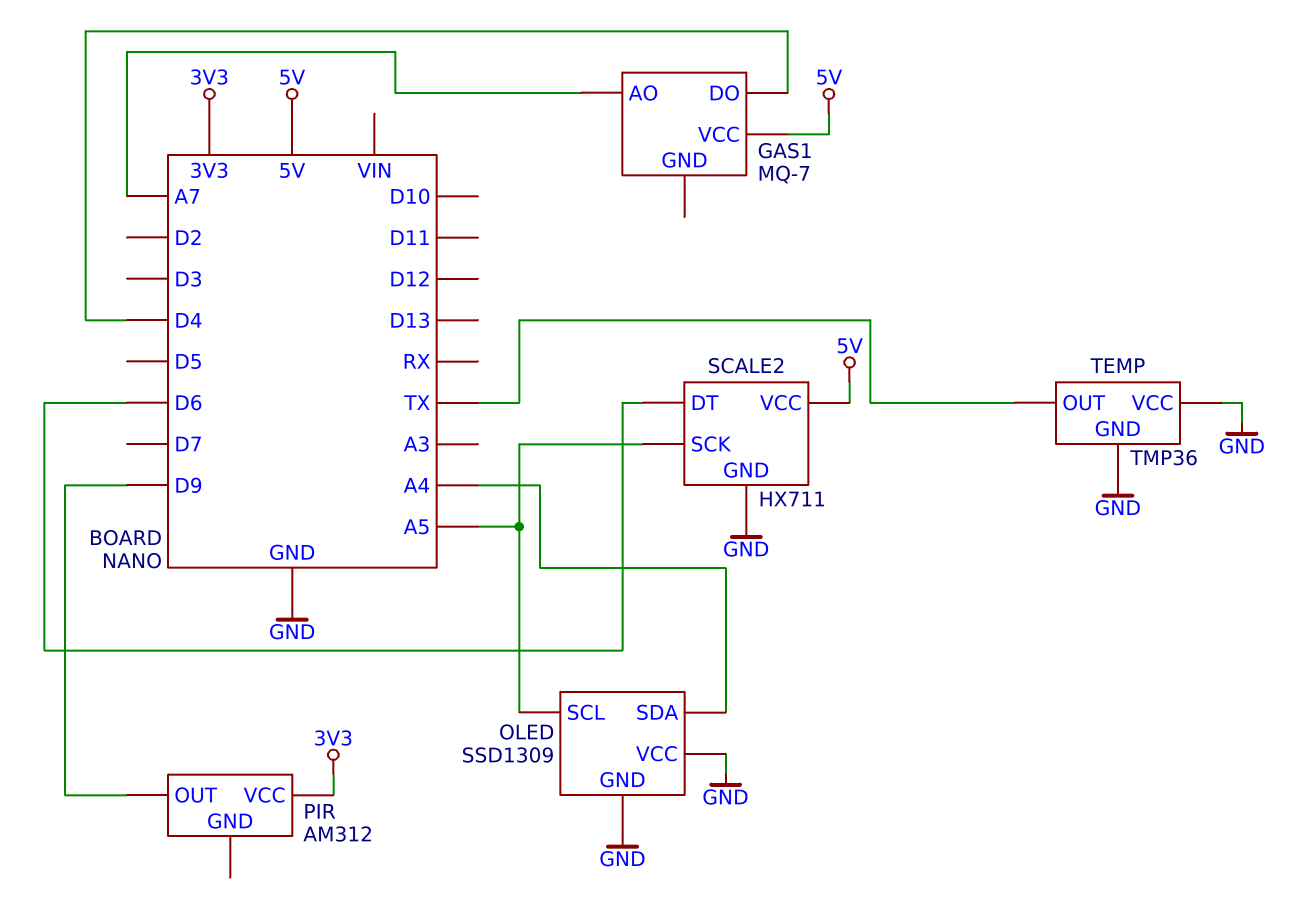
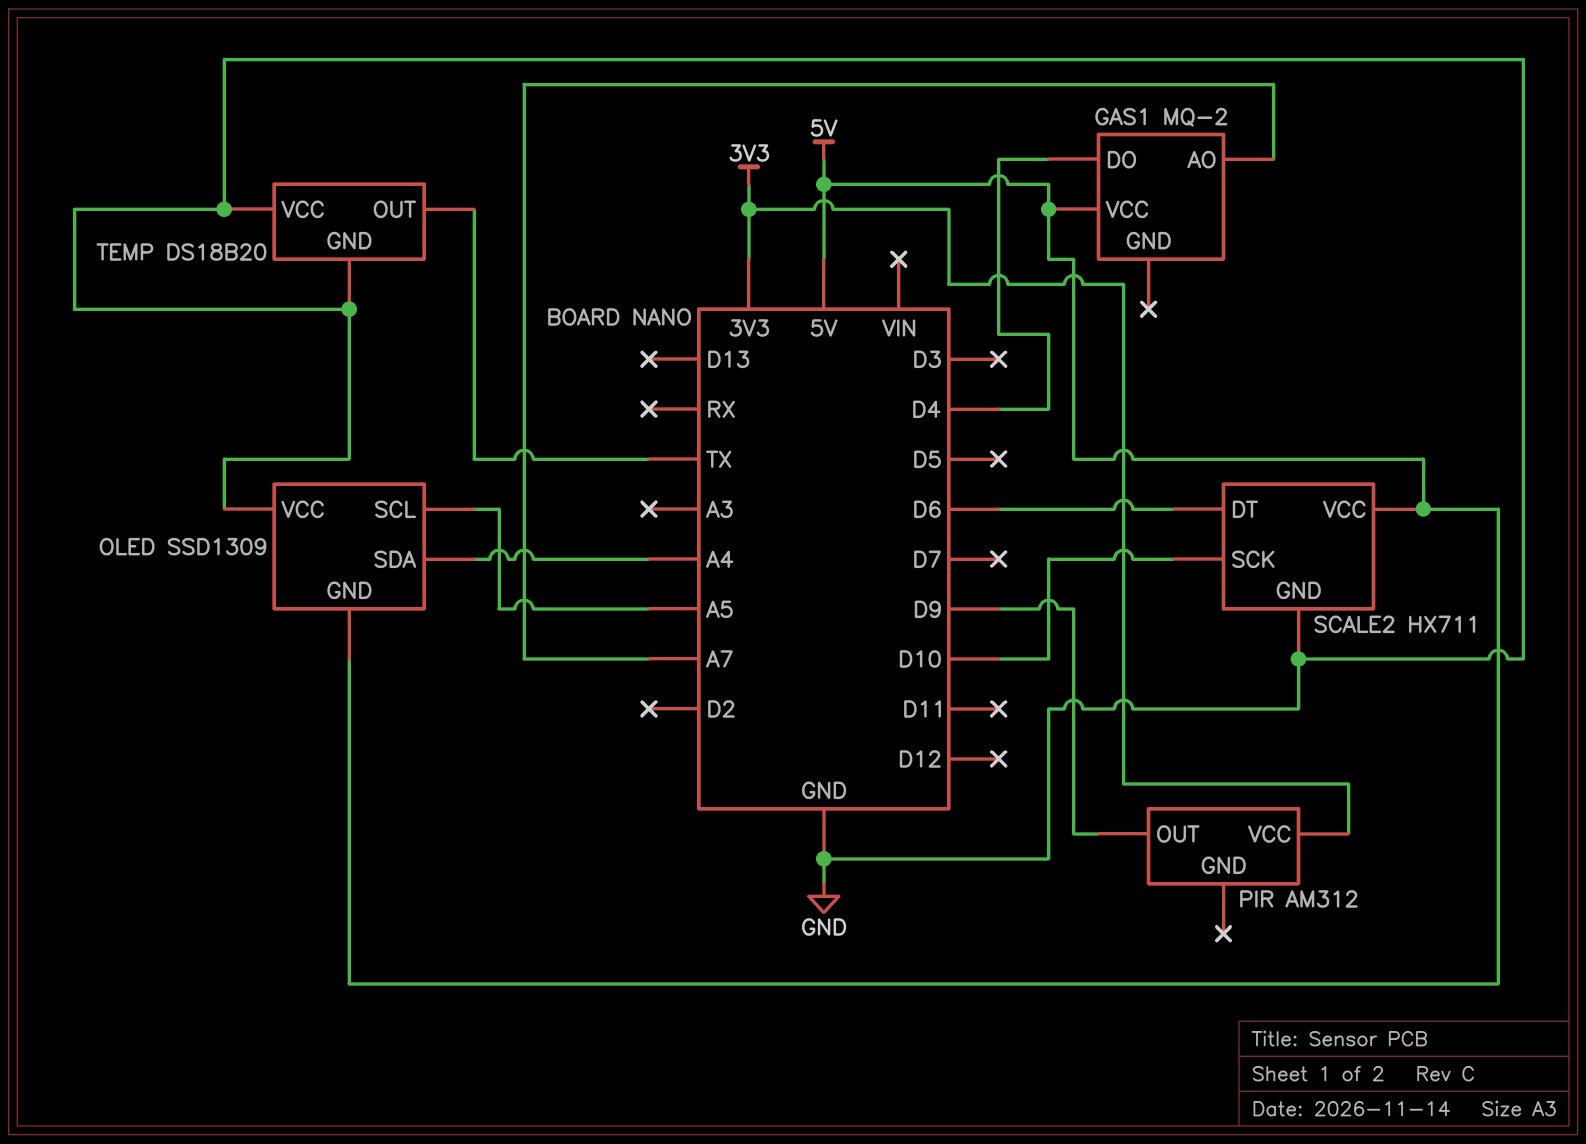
GAS1: MQ-7 -> MQ-2
OLED pin GND: GND -> 5V
SCALE2 pin SCK: A5 -> D10
TEMP: TMP36 -> DS18B20

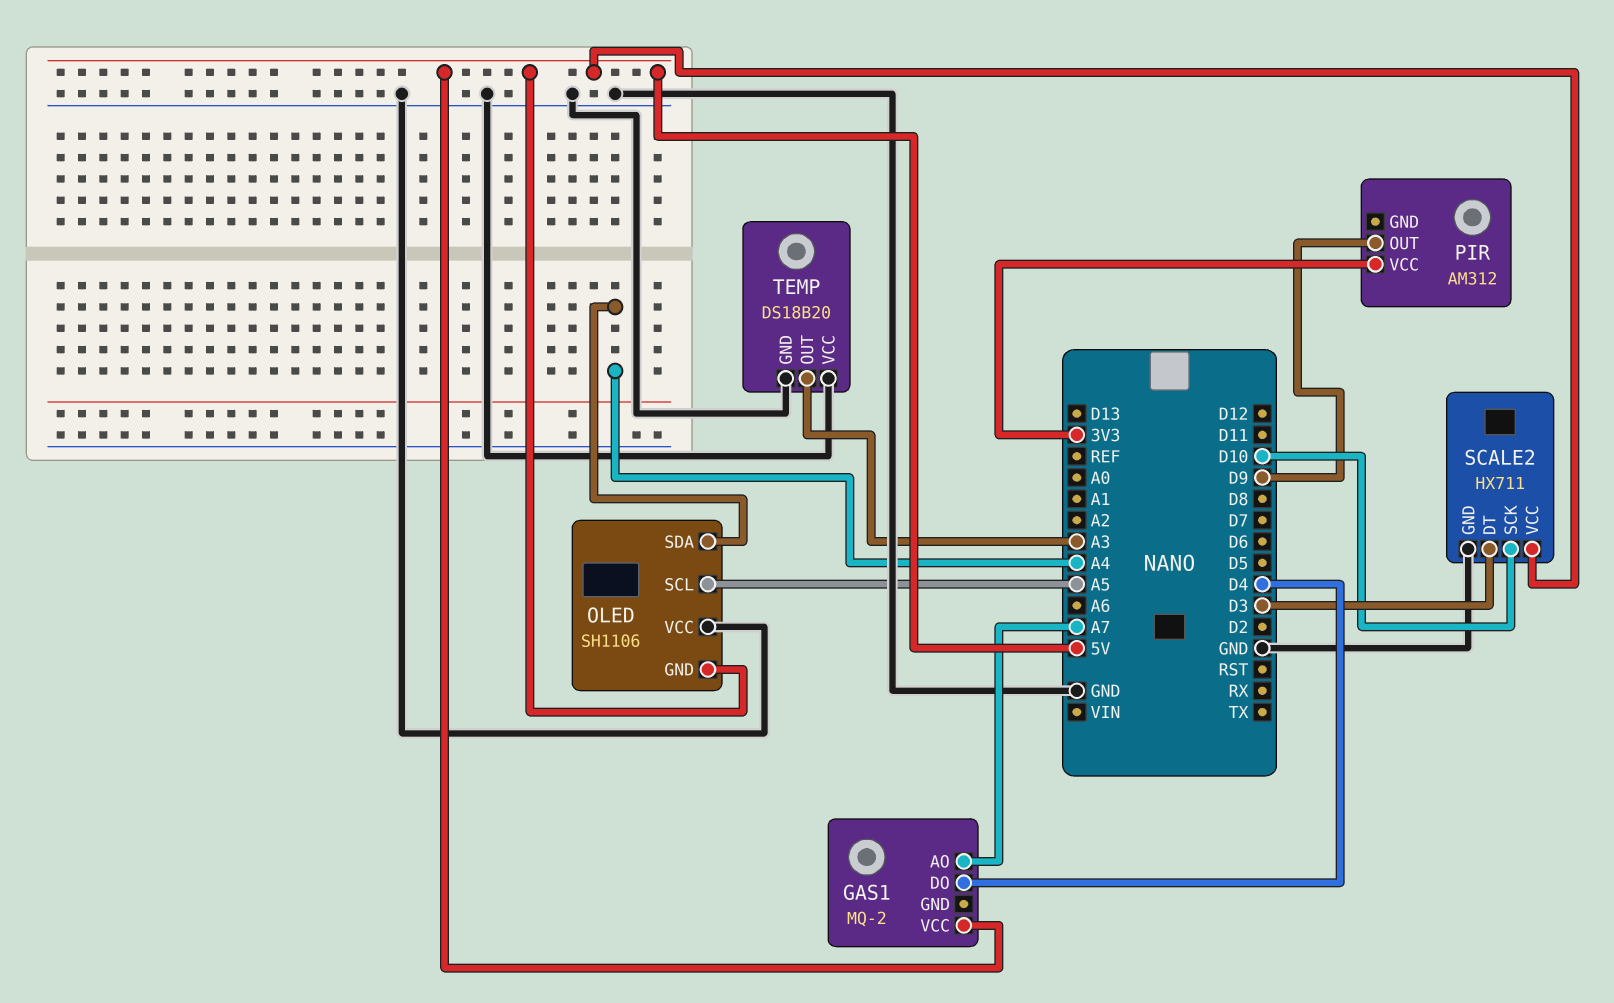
OLED: SSD1309 -> SH1106
SCALE2 pin DT: D6 -> D3
TEMP pin OUT: TX -> A3

